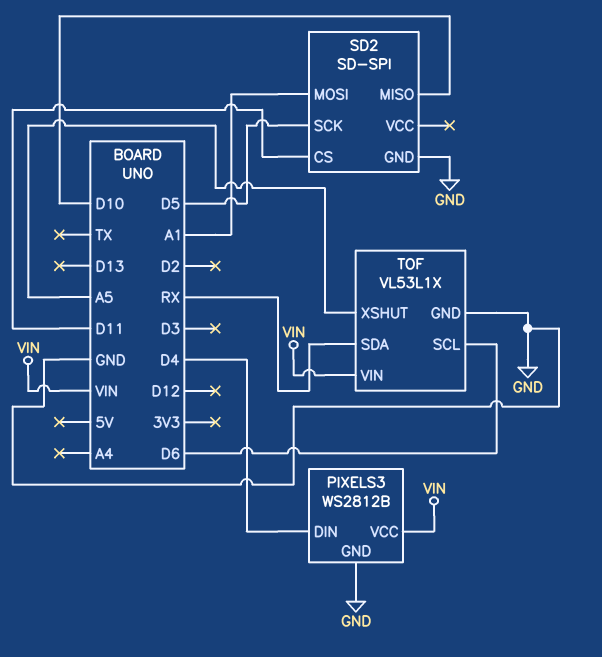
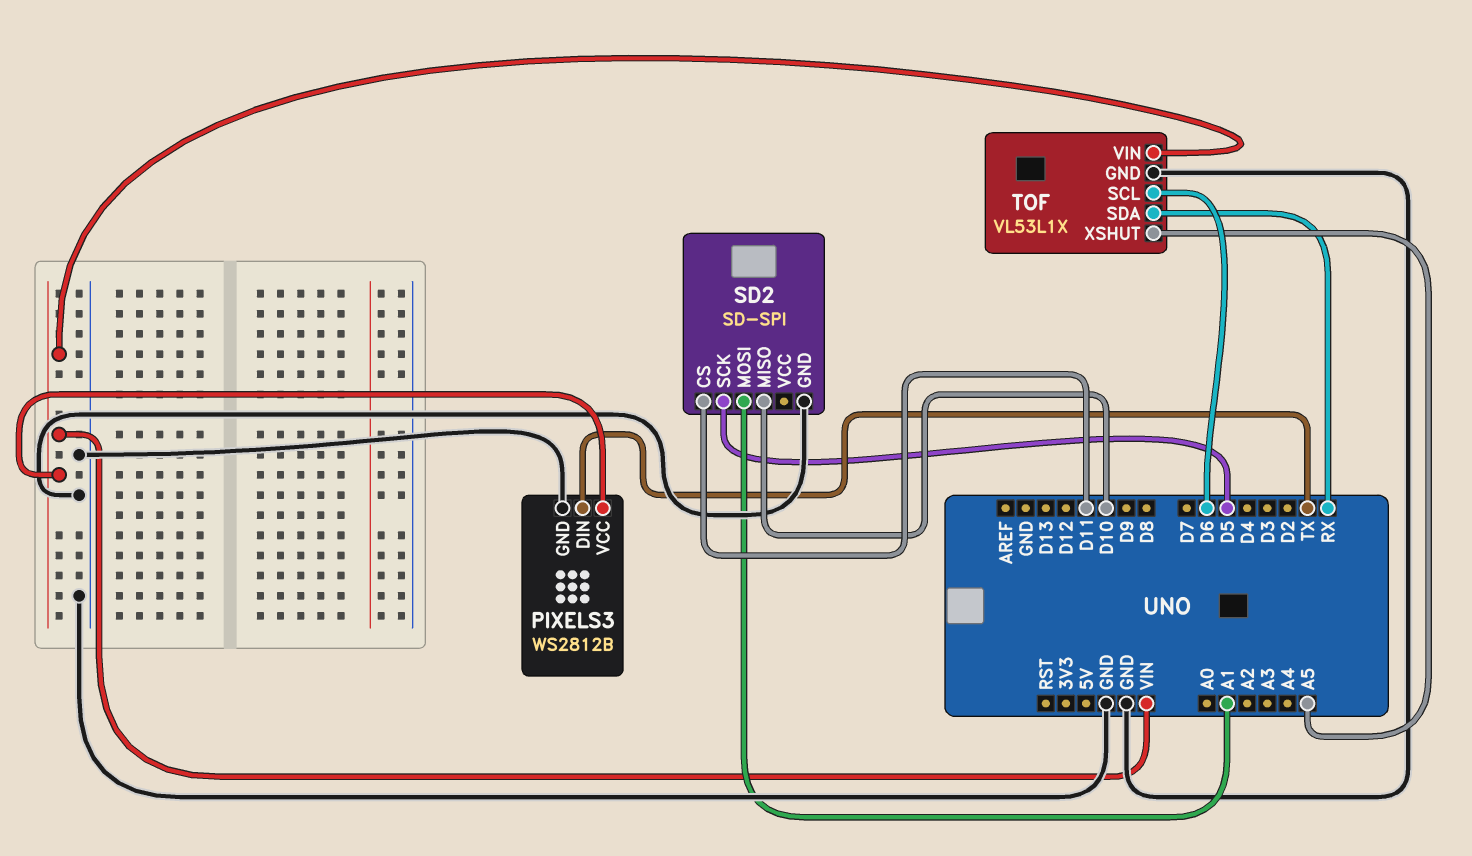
PIXELS3 pin DIN: D4 -> TX

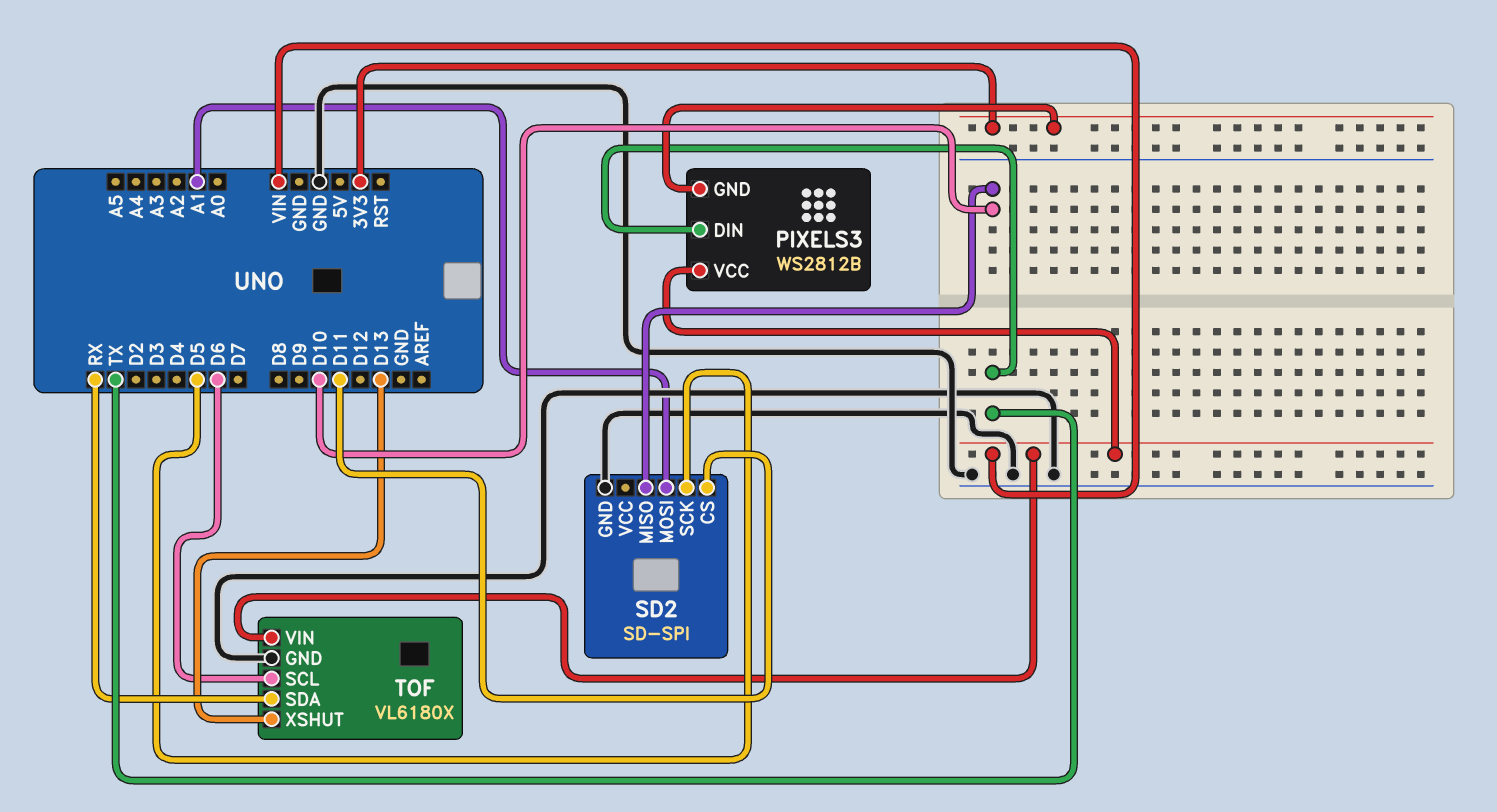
PIXELS3 pin GND: GND -> 3V3
TOF: VL53L1X -> VL6180X
TOF pin XSHUT: A5 -> D13

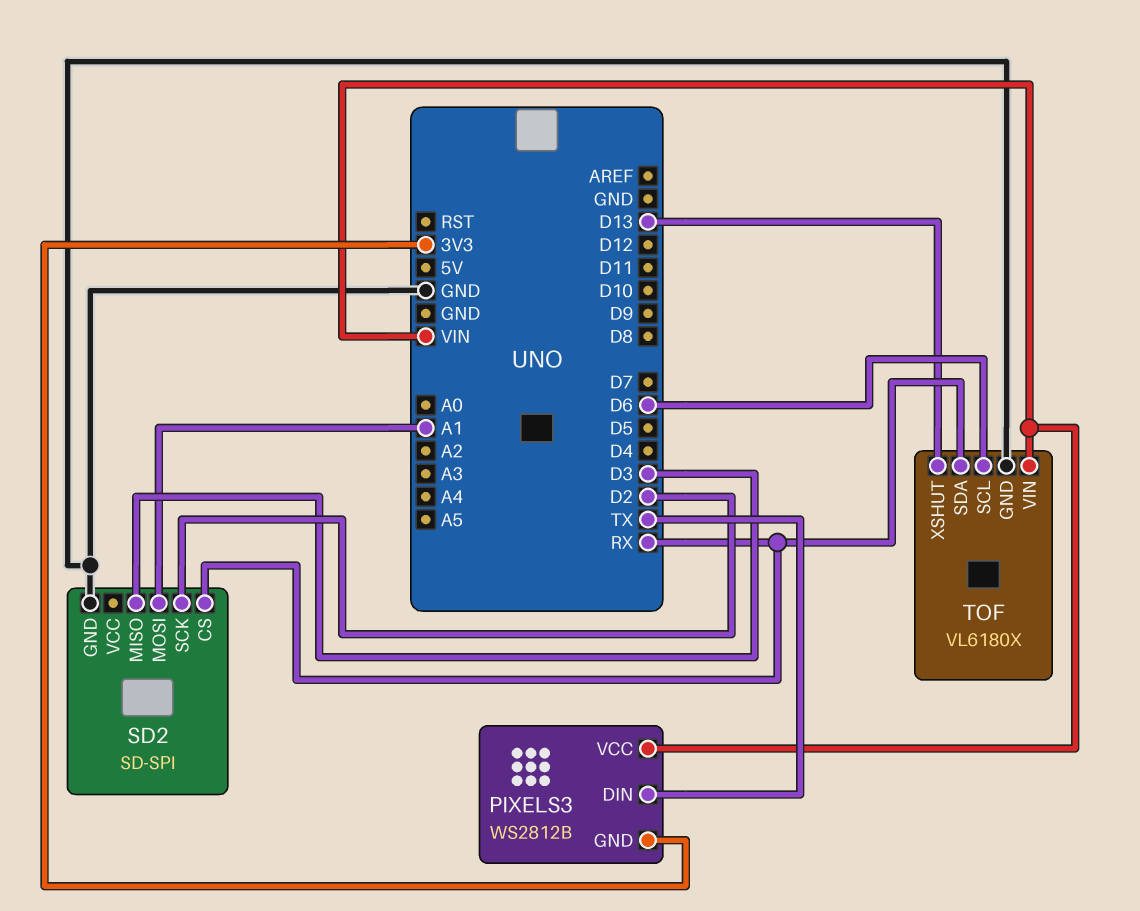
SD2 pin CS: D11 -> RX
SD2 pin MISO: D10 -> D3
SD2 pin SCK: D5 -> D2

